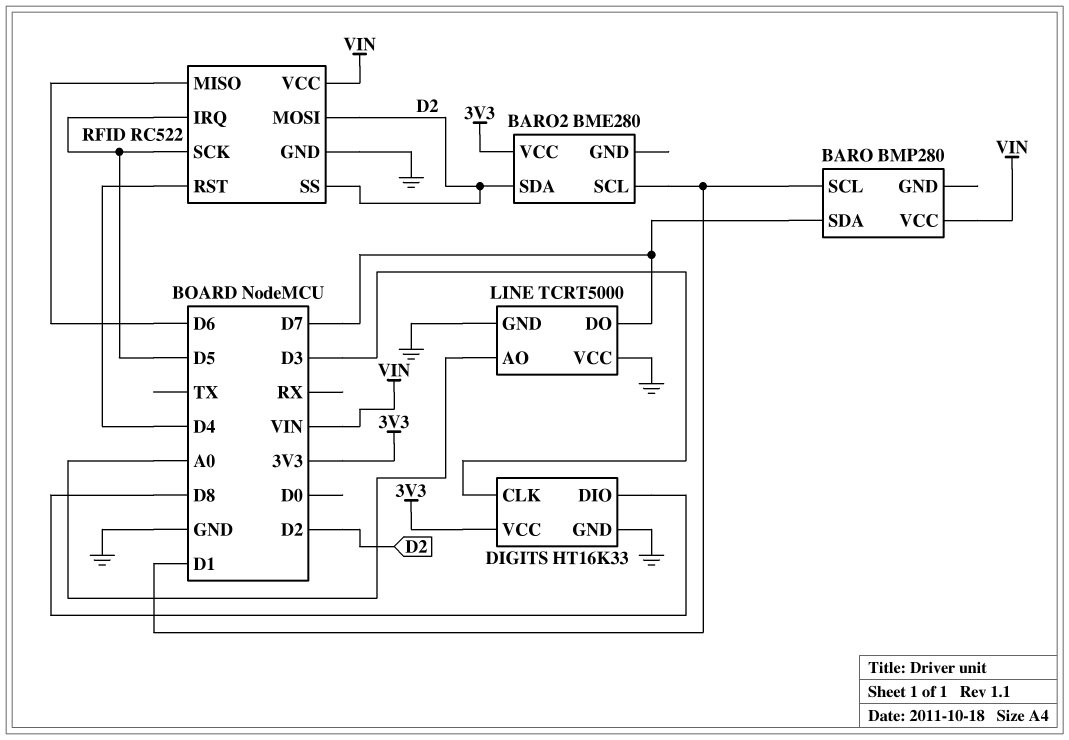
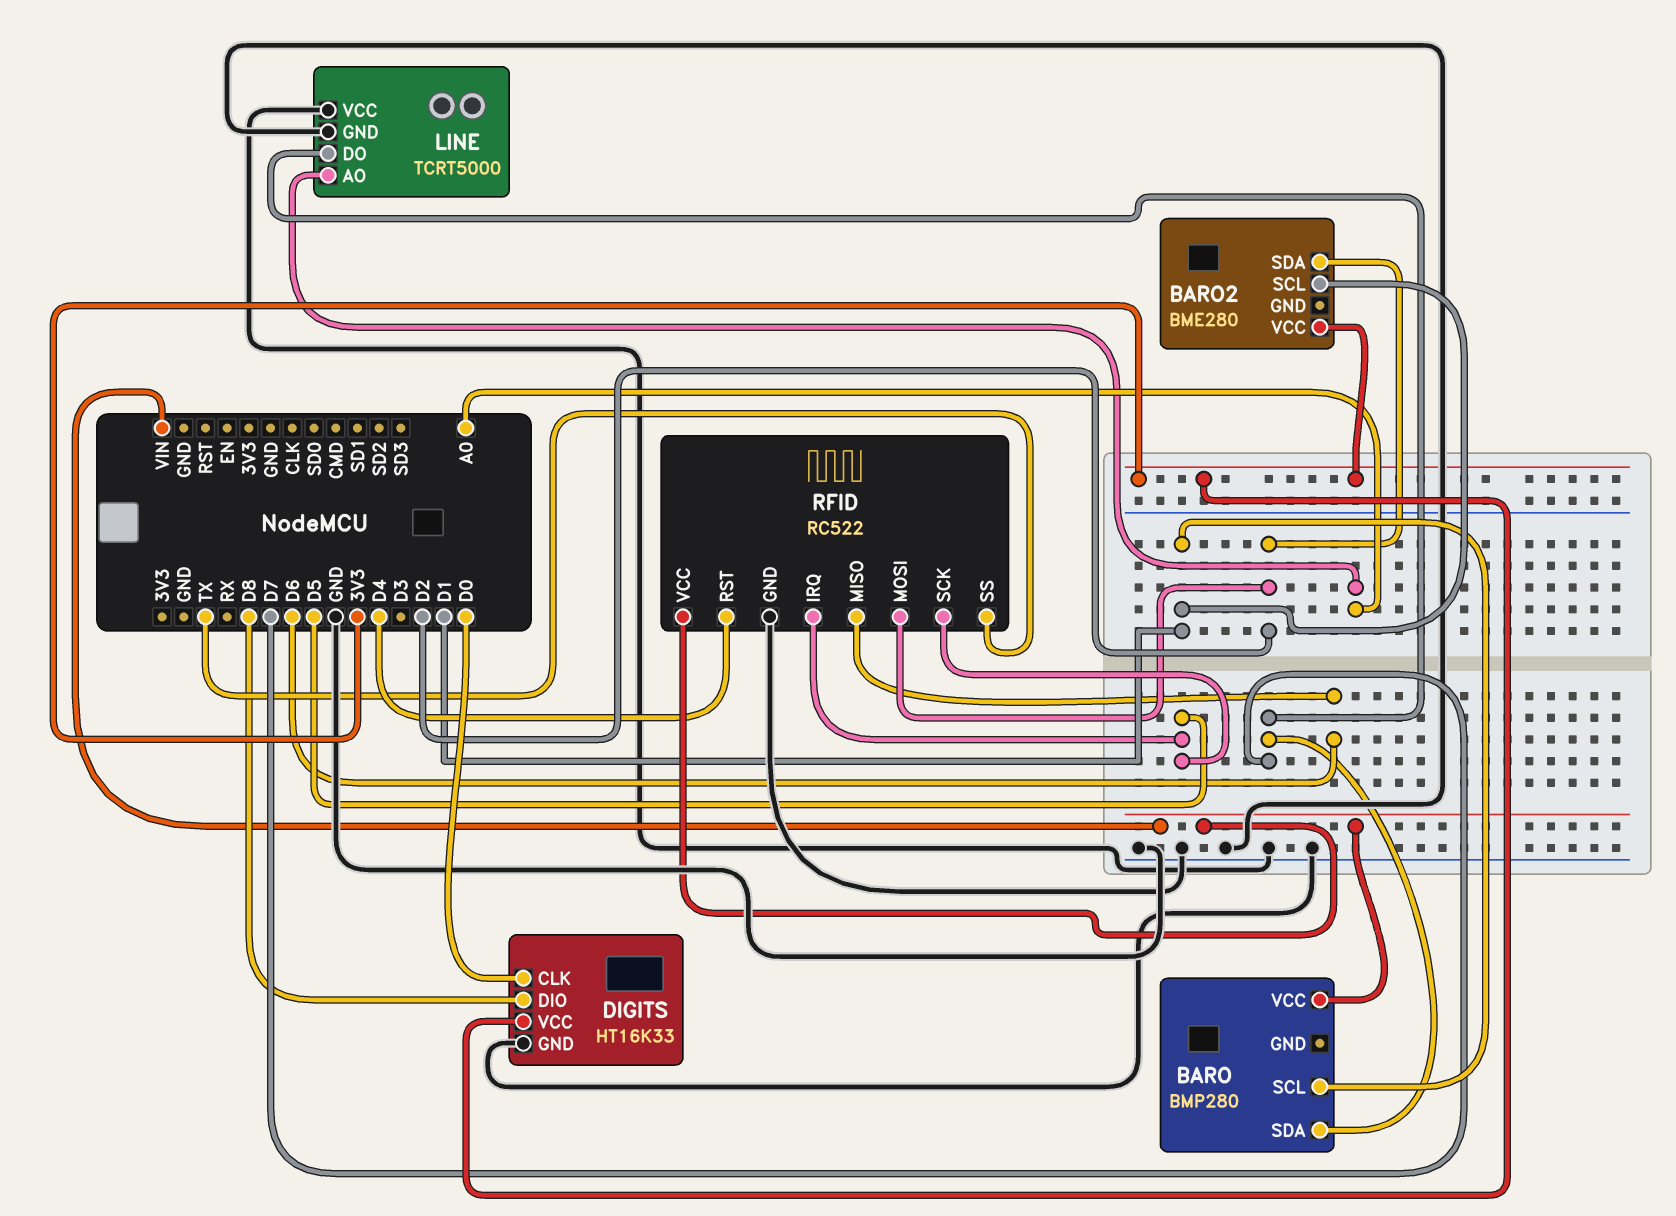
DIGITS pin CLK: D3 -> D0
RFID pin SS: D2 -> TX

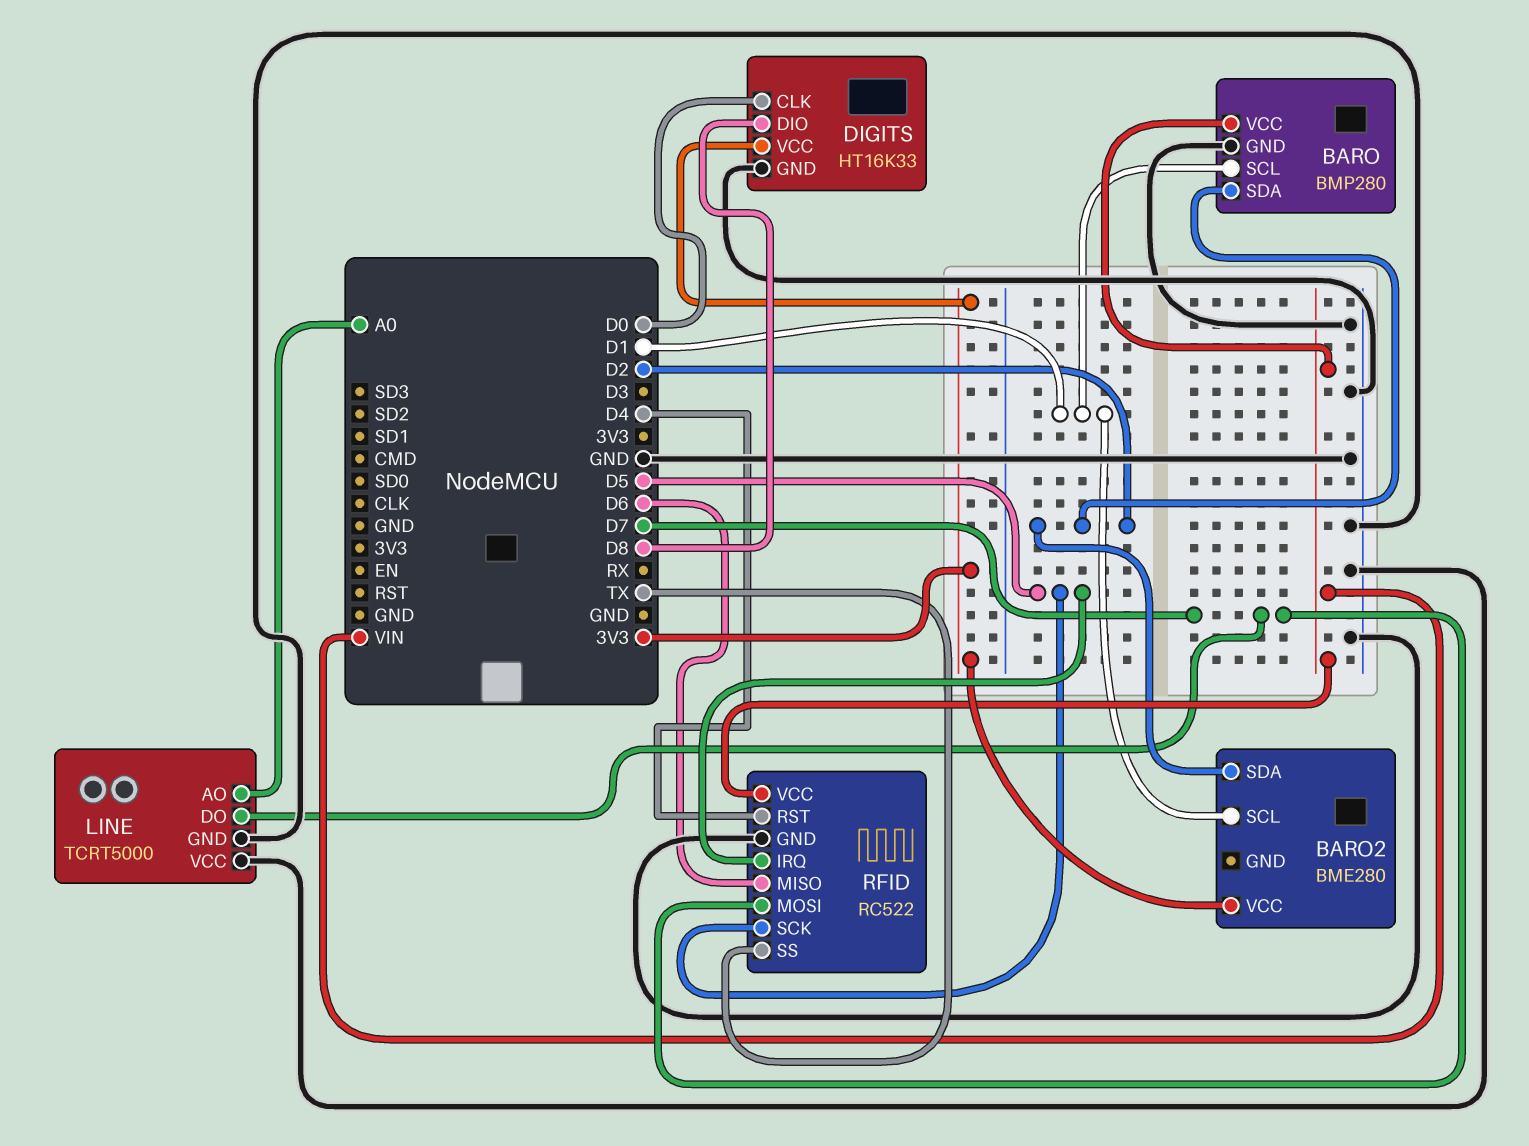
BARO pin GND: none -> GND
BARO pin SDA: D7 -> D2
RFID pin MOSI: D2 -> D7

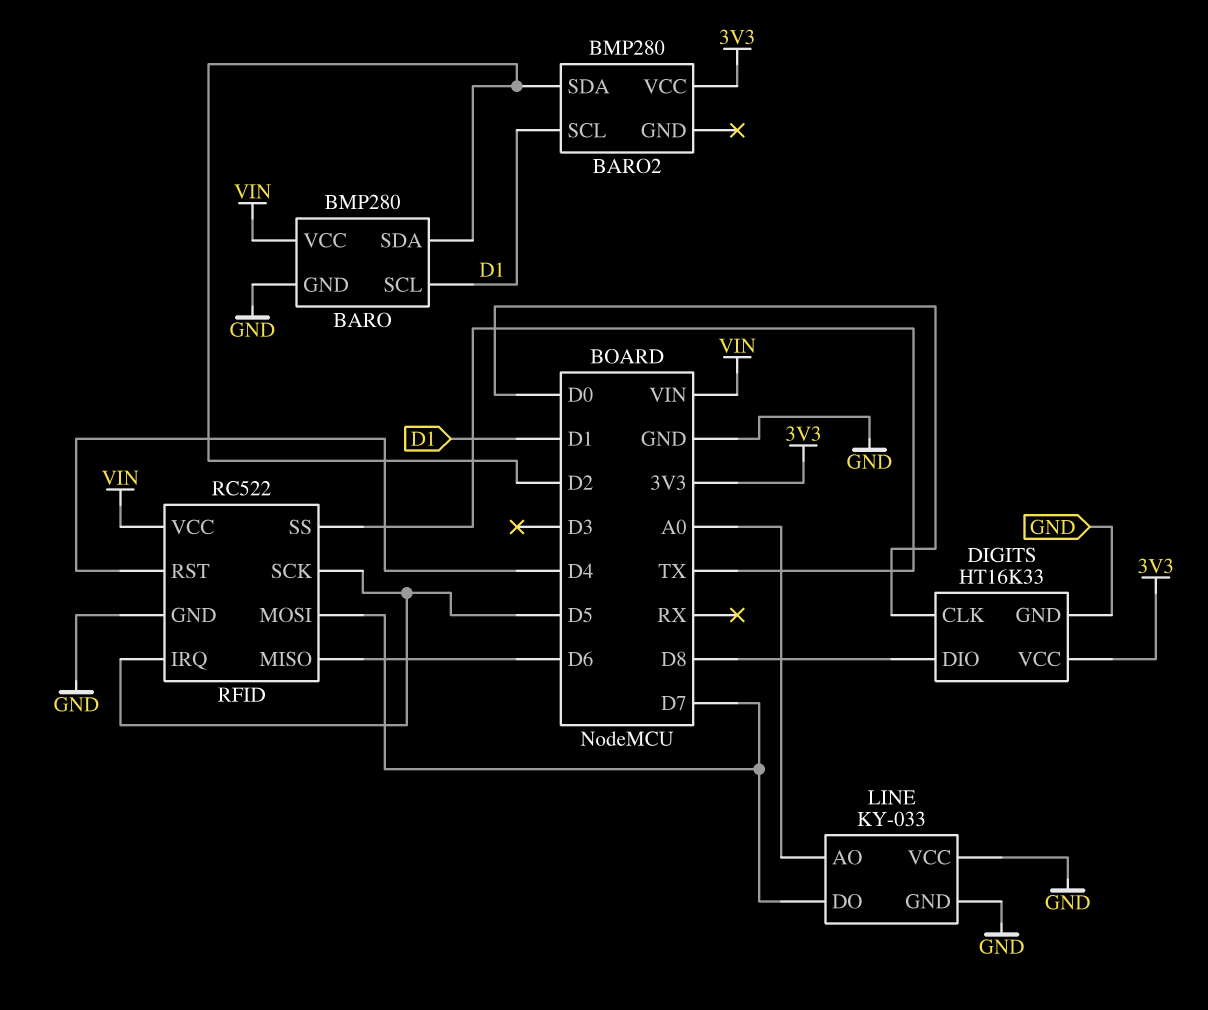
BARO2: BME280 -> BMP280
LINE: TCRT5000 -> KY-033

